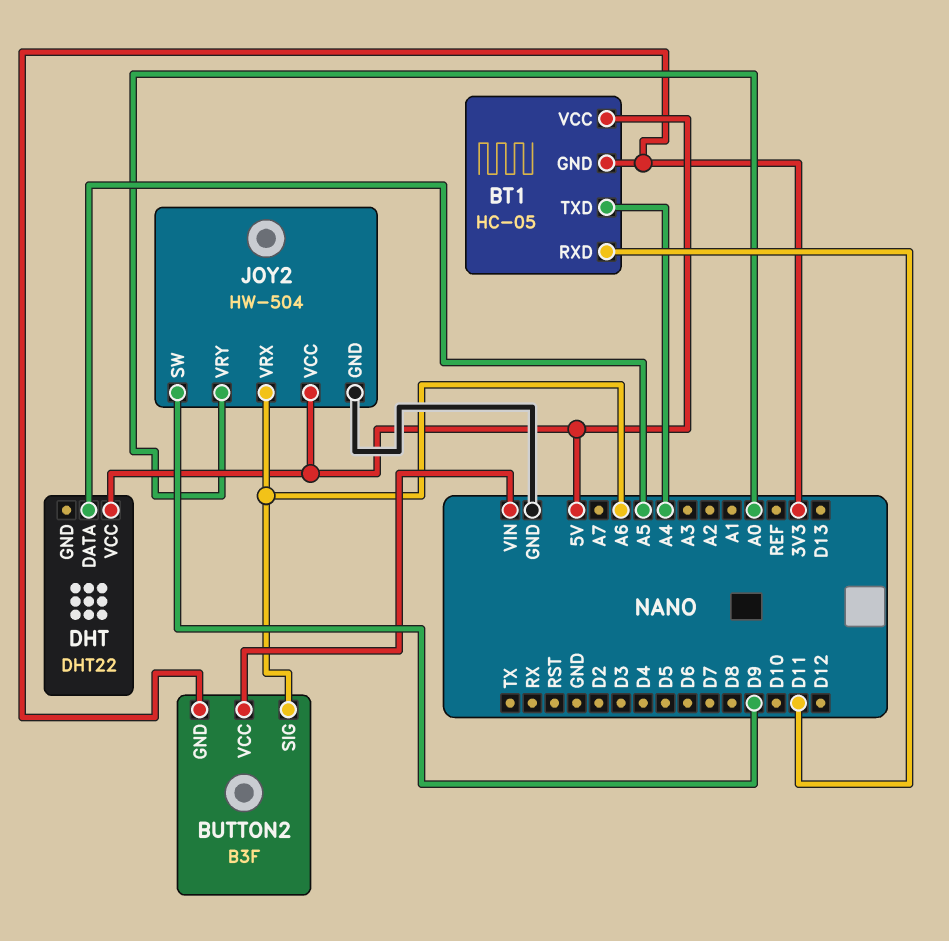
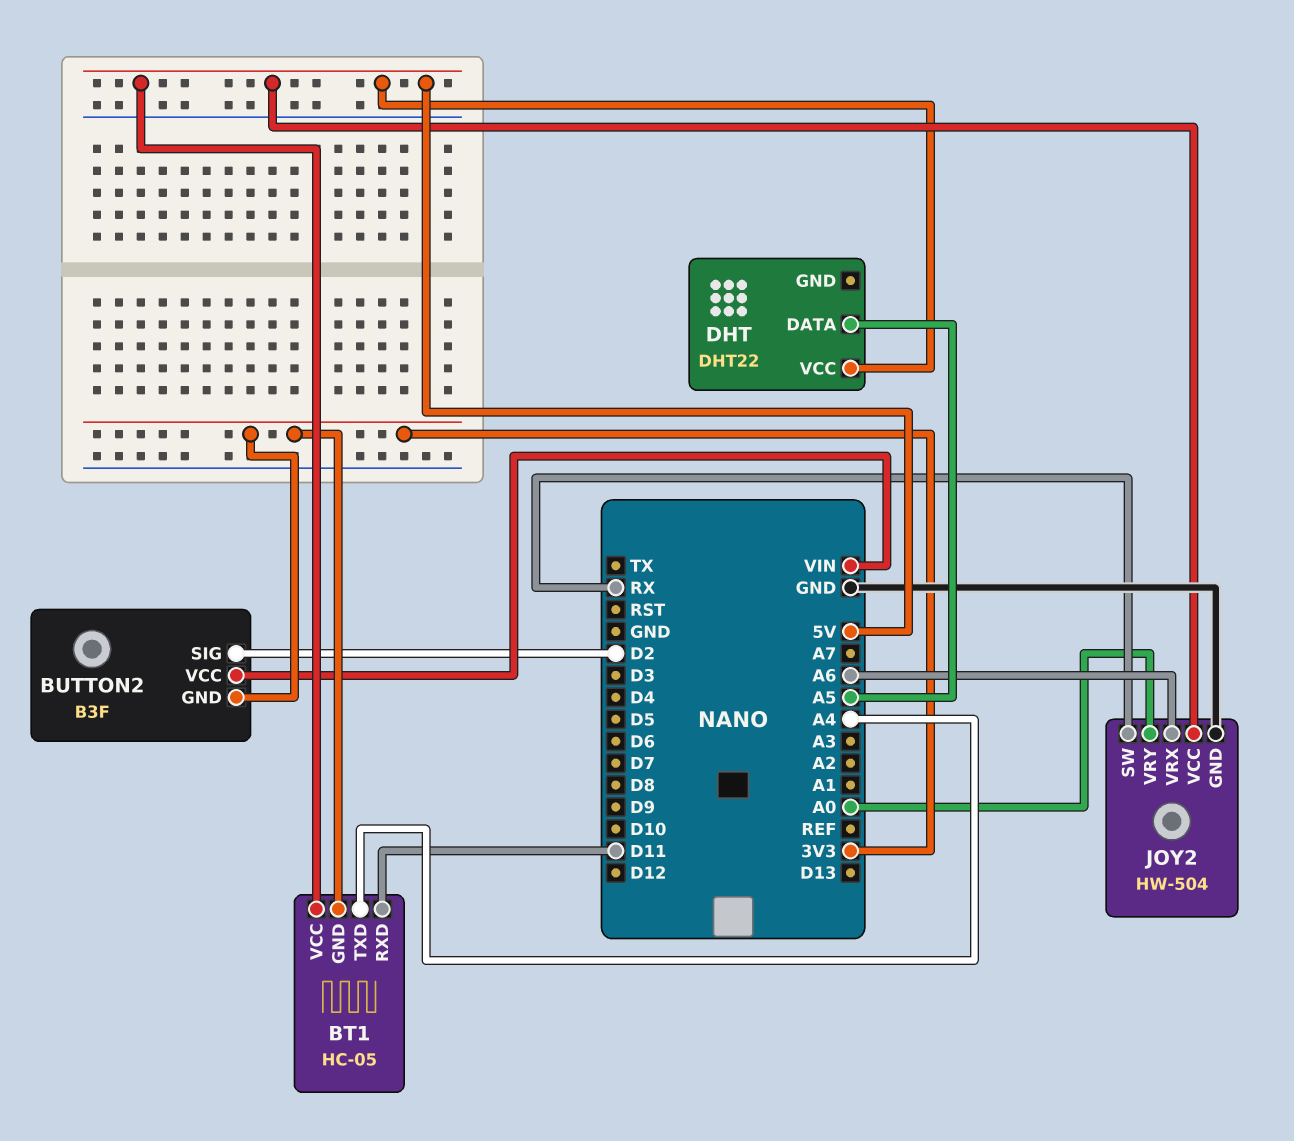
BUTTON2 pin SIG: A6 -> D2
JOY2 pin SW: D9 -> RX

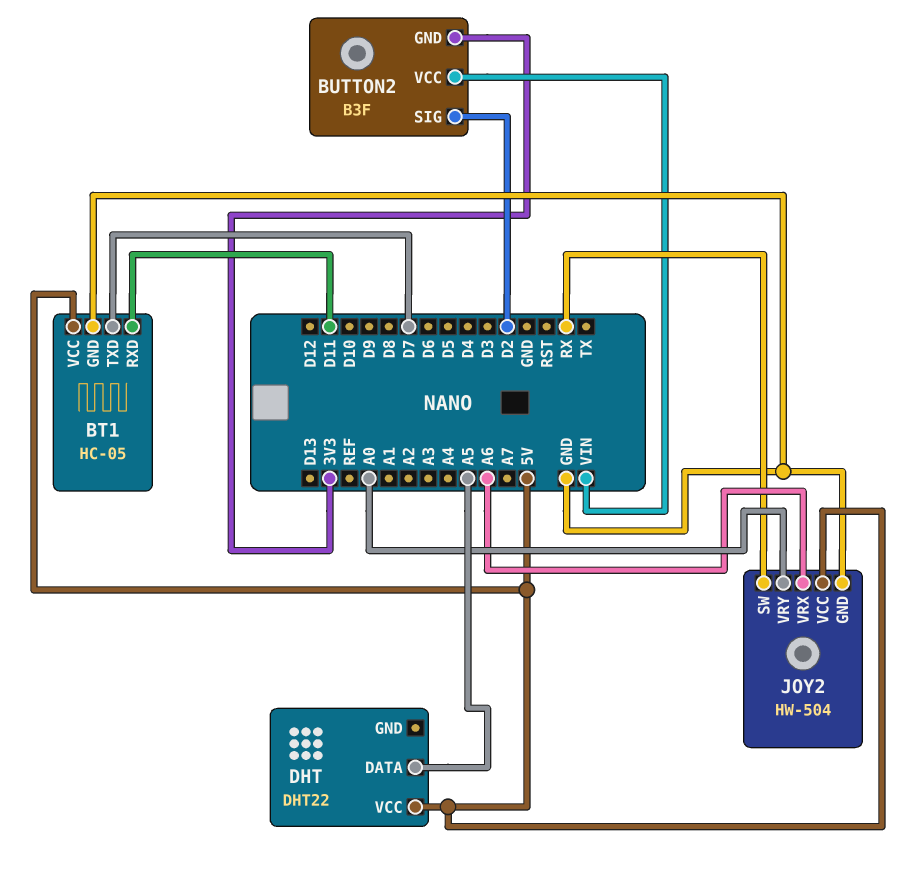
BT1 pin GND: 3V3 -> GND
BT1 pin TXD: A4 -> D7

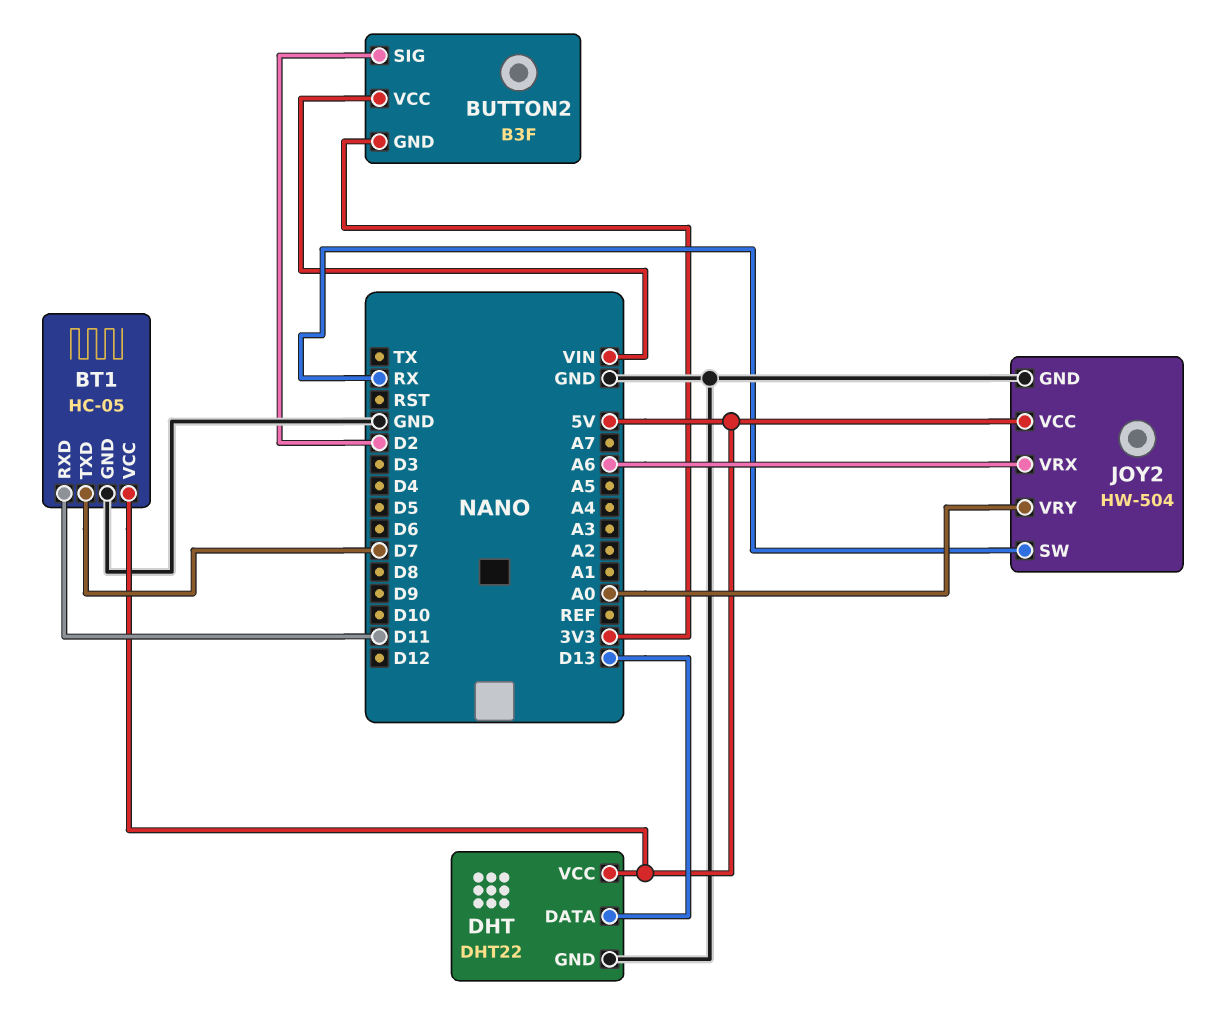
DHT pin DATA: A5 -> D13
DHT pin GND: none -> GND

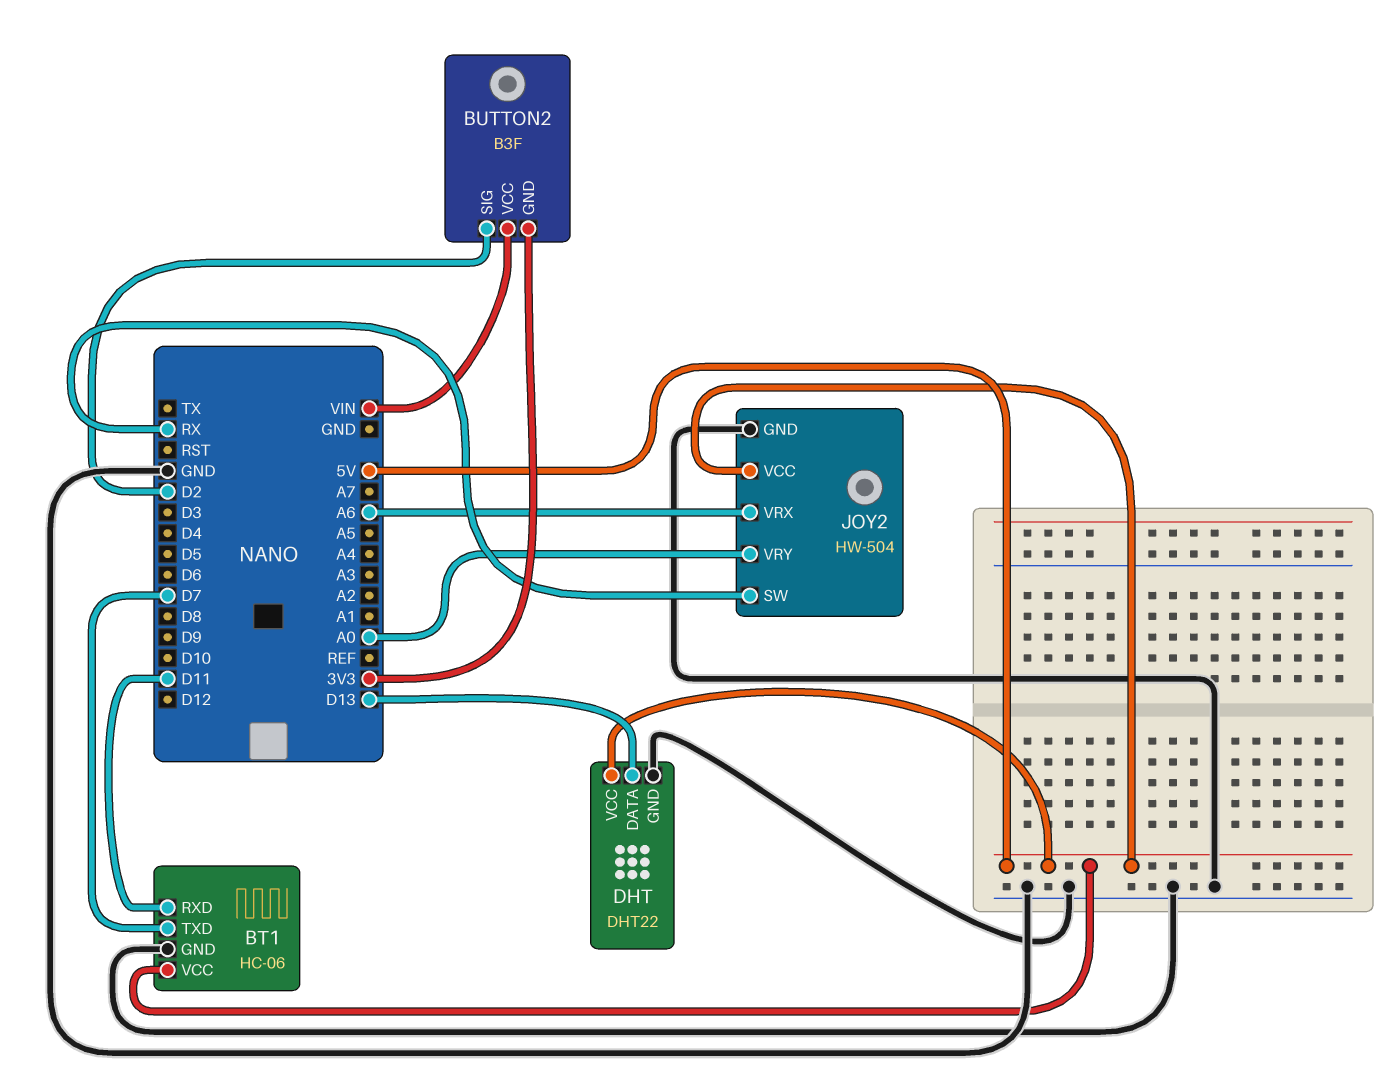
BT1: HC-05 -> HC-06

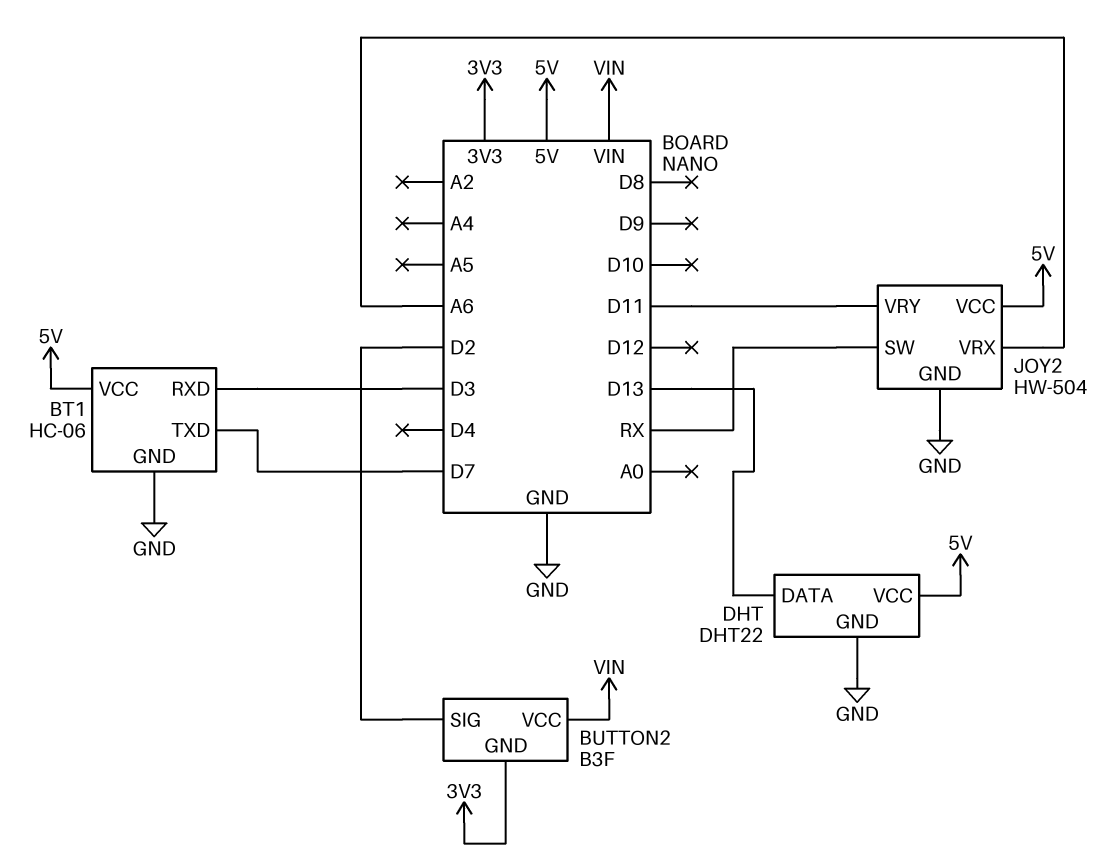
BT1 pin RXD: D11 -> D3
JOY2 pin VRY: A0 -> D11

